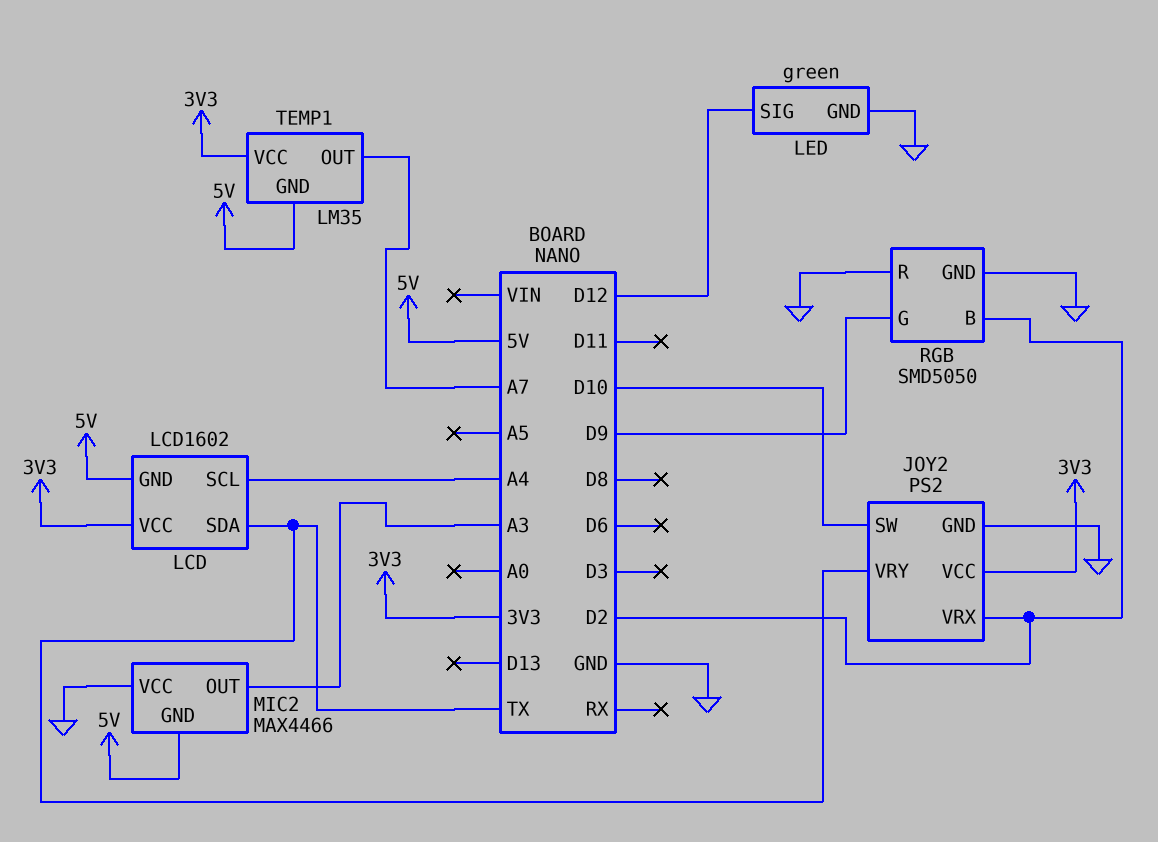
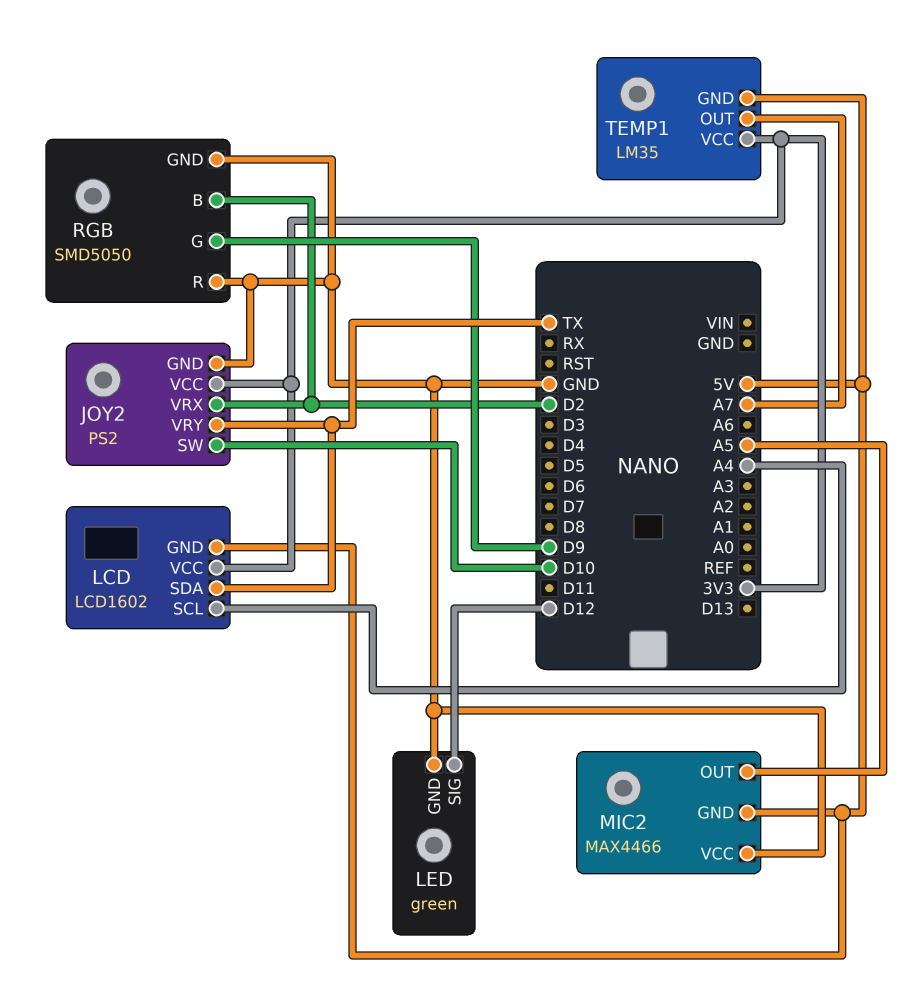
MIC2 pin OUT: A3 -> A5

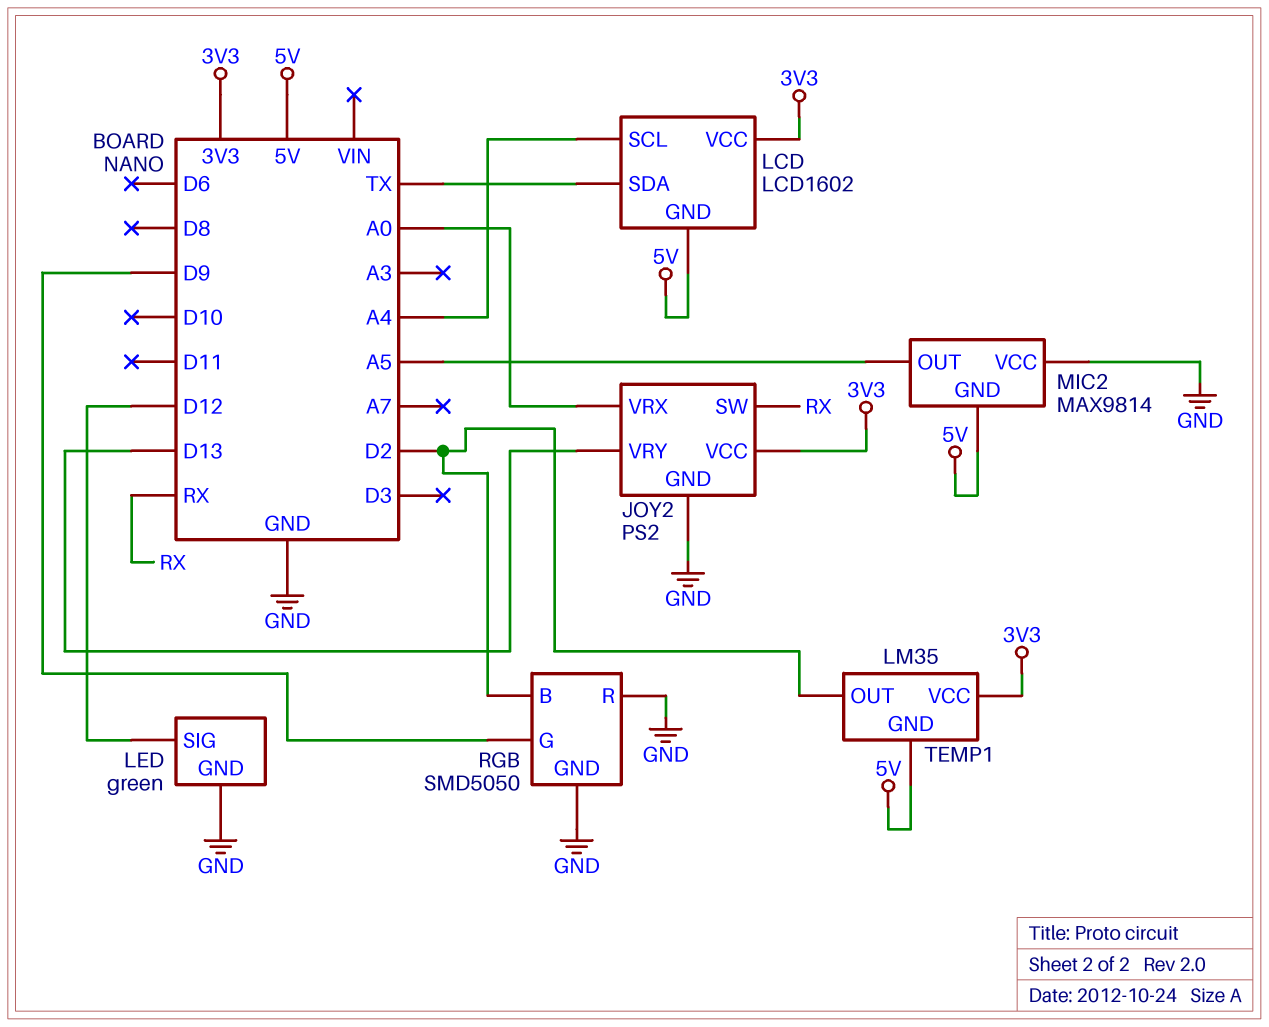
JOY2 pin SW: D10 -> RX
JOY2 pin VRX: D2 -> A0
JOY2 pin VRY: TX -> D13
MIC2: MAX4466 -> MAX9814
TEMP1 pin OUT: A7 -> D2

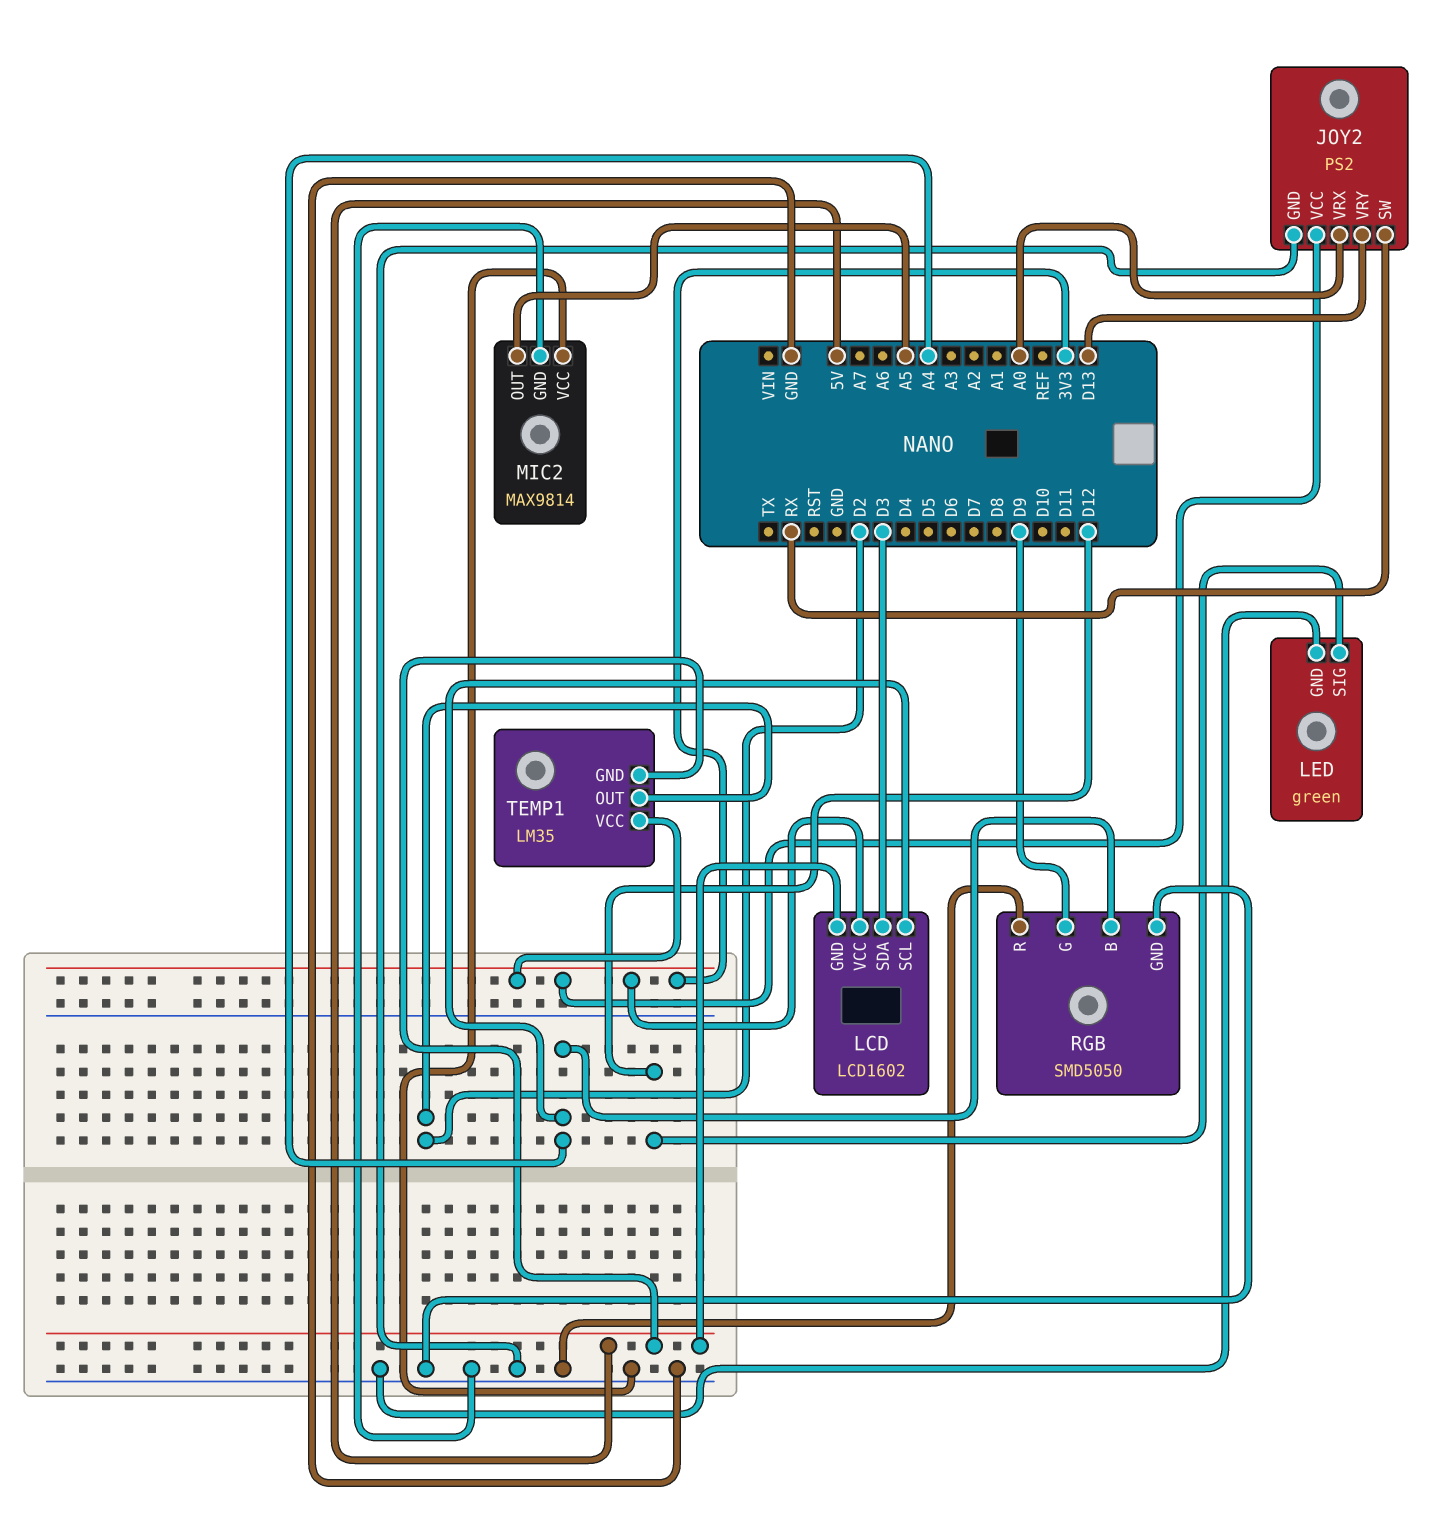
LCD pin SDA: TX -> D3
MIC2 pin GND: 5V -> GND
RGB pin B: D2 -> A4

